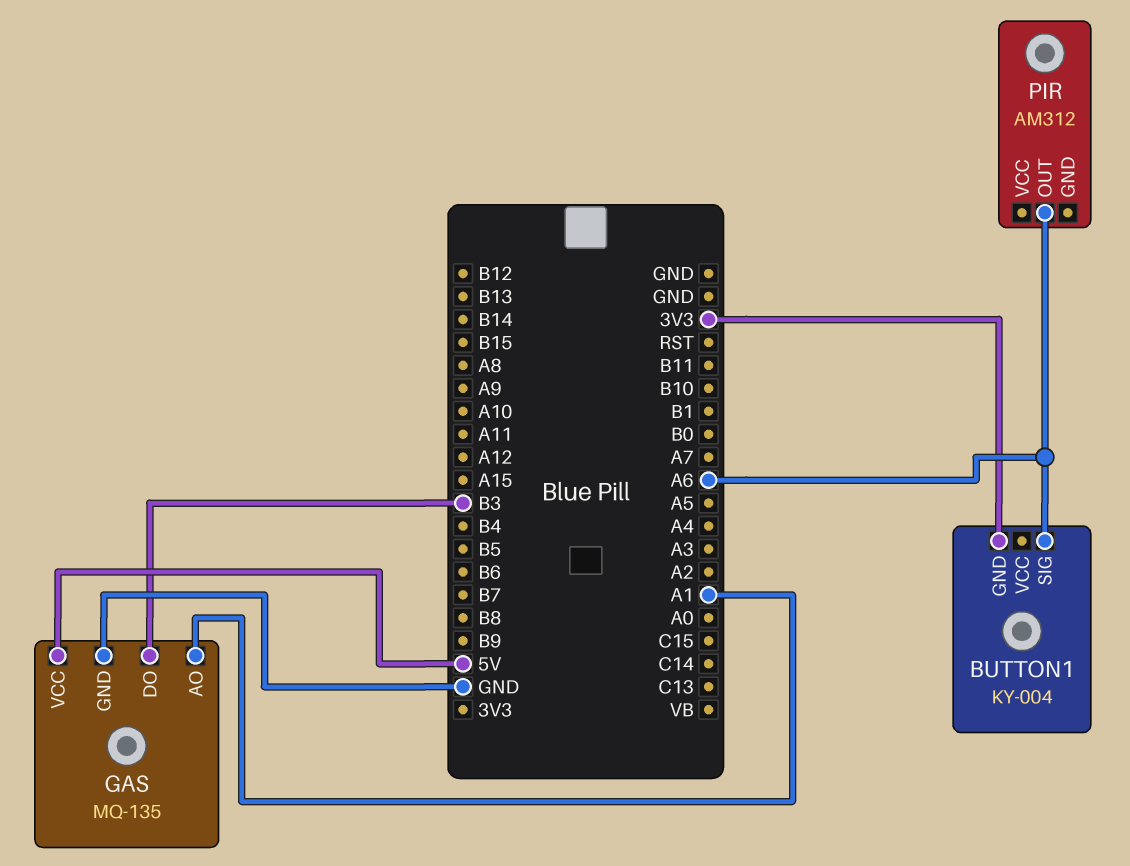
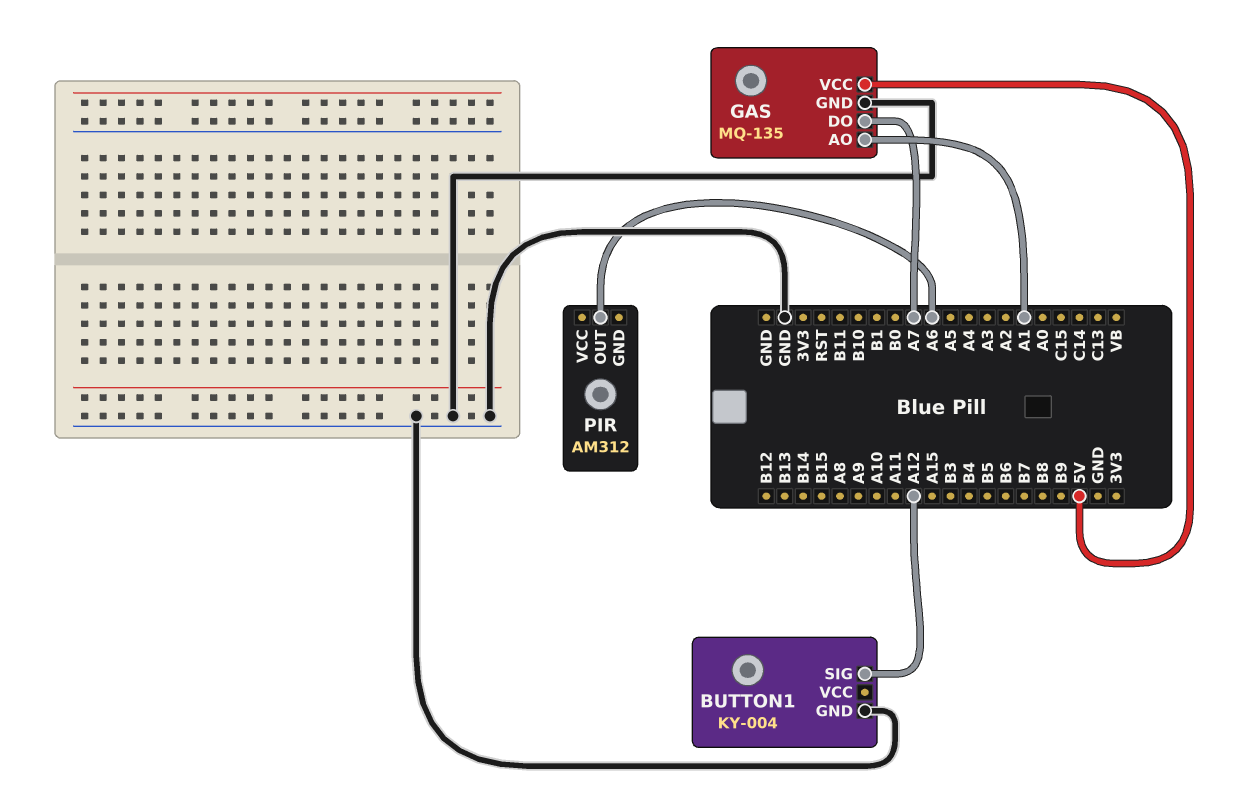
BUTTON1 pin GND: 3V3 -> GND
BUTTON1 pin SIG: A6 -> A12
GAS pin DO: B3 -> A7

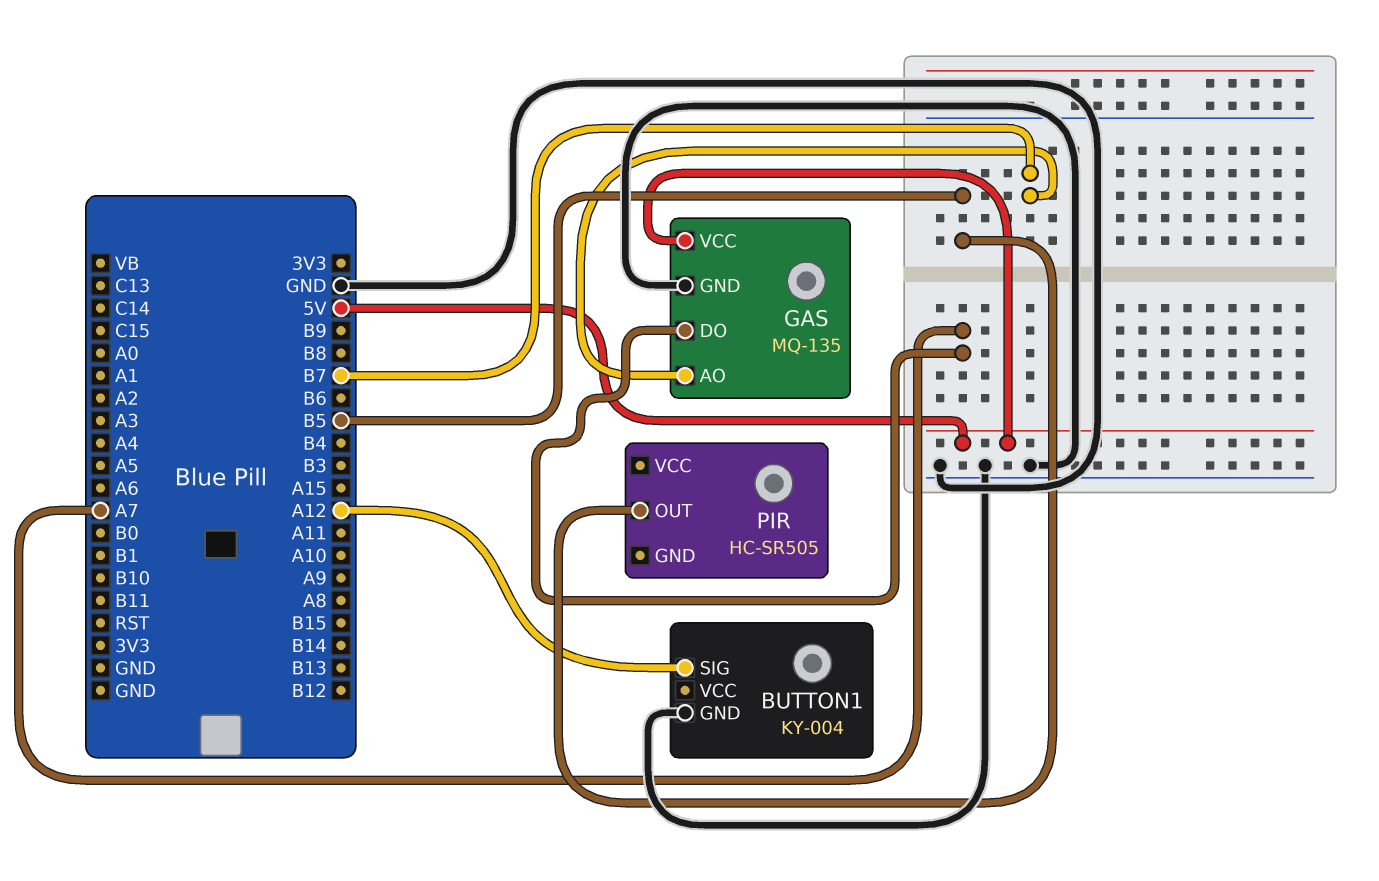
GAS pin AO: A1 -> B7
PIR: AM312 -> HC-SR505
PIR pin OUT: A6 -> B5

